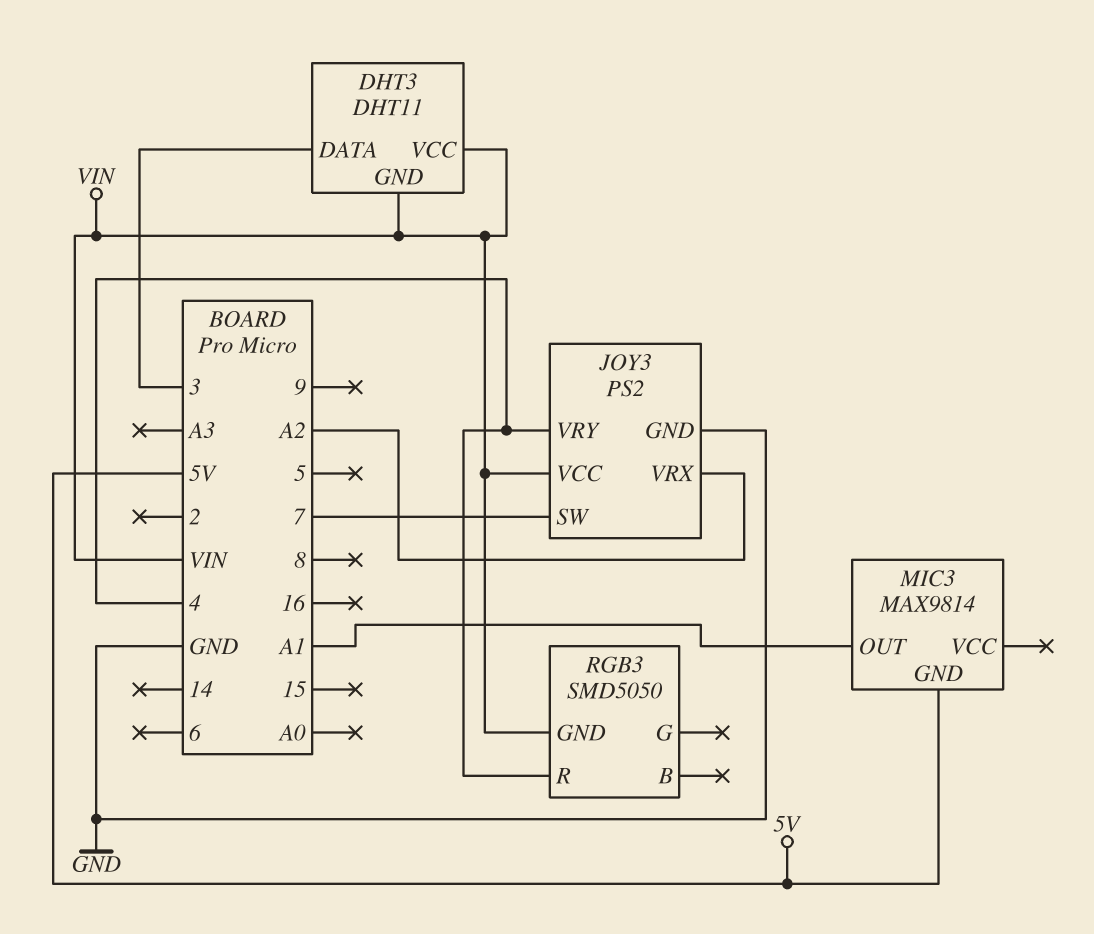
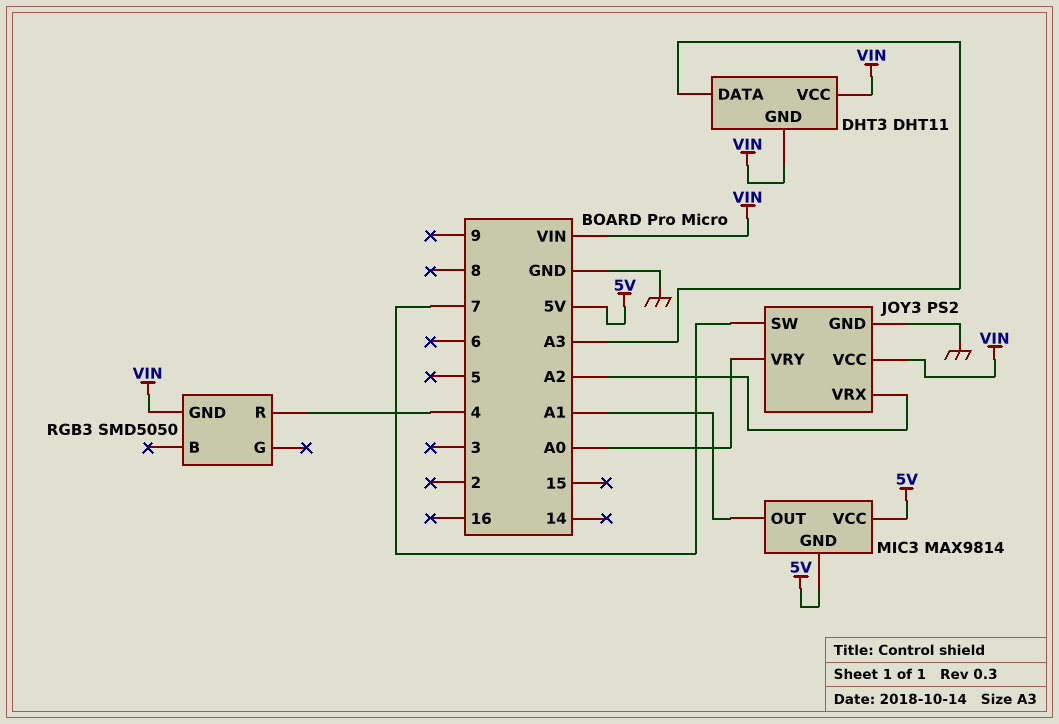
DHT3 pin DATA: 3 -> A3
JOY3 pin VRY: 4 -> A0
MIC3 pin VCC: none -> 5V

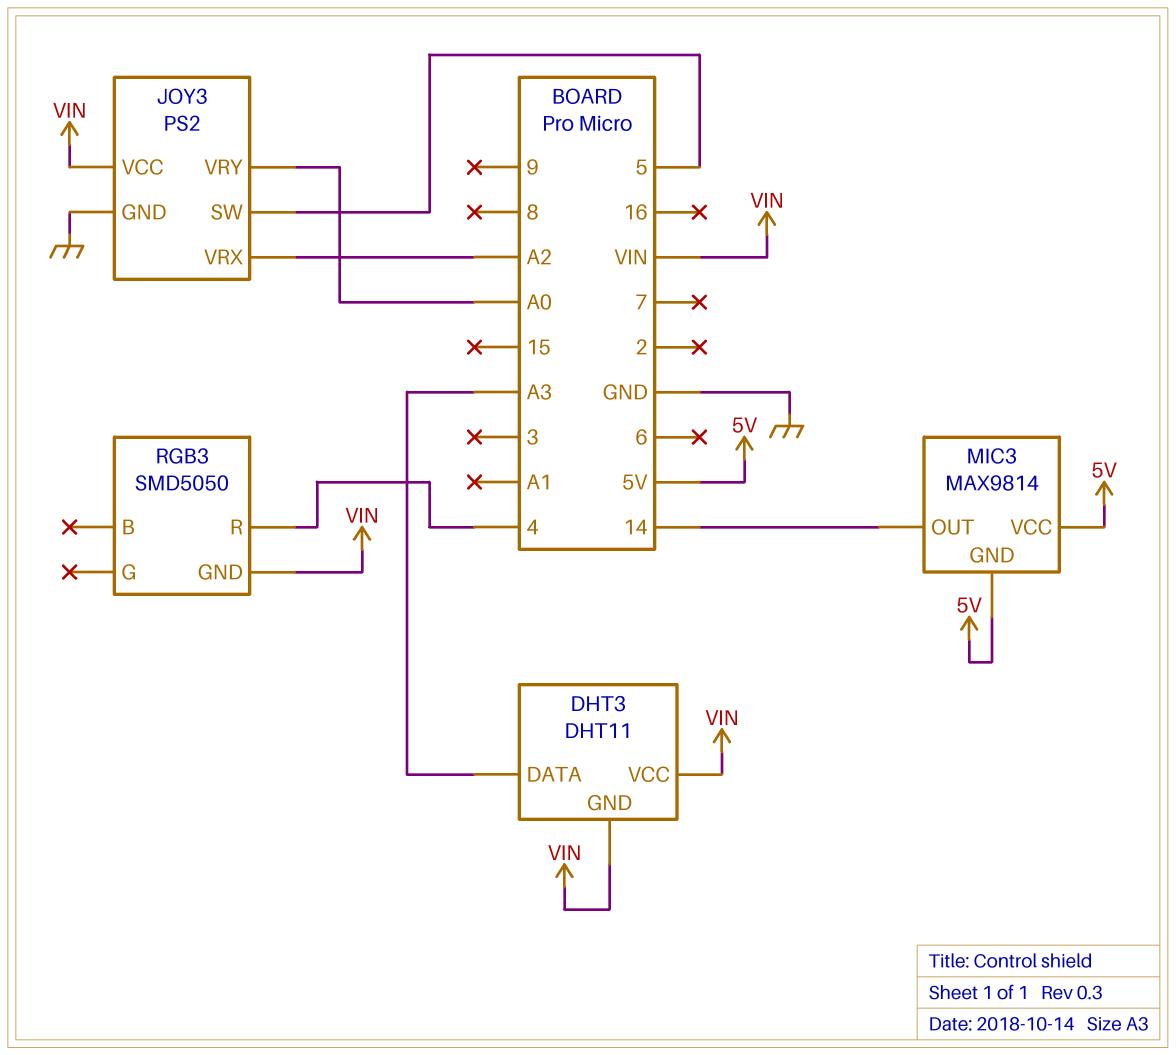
JOY3 pin SW: 7 -> 5
MIC3 pin OUT: A1 -> 14

